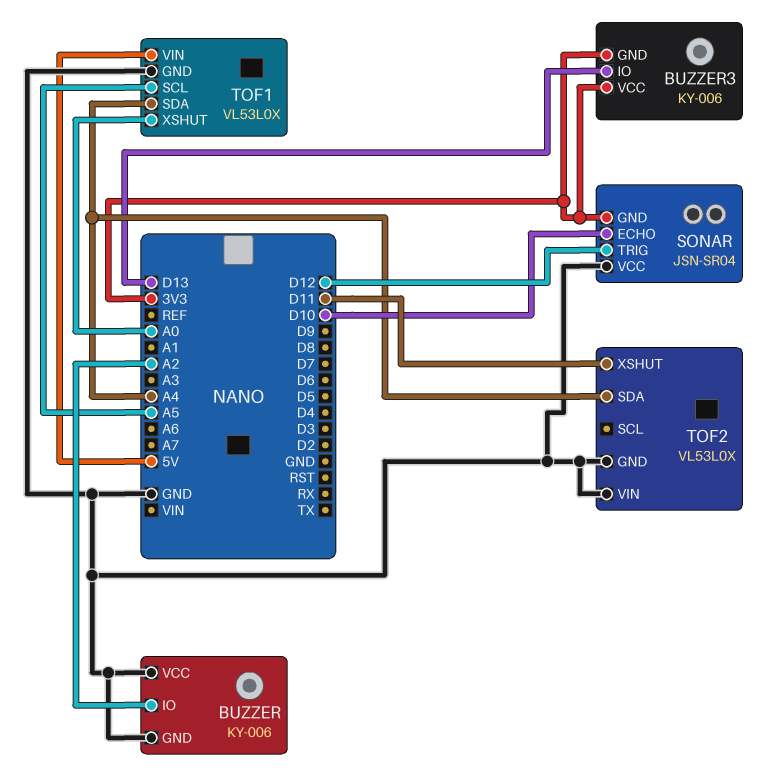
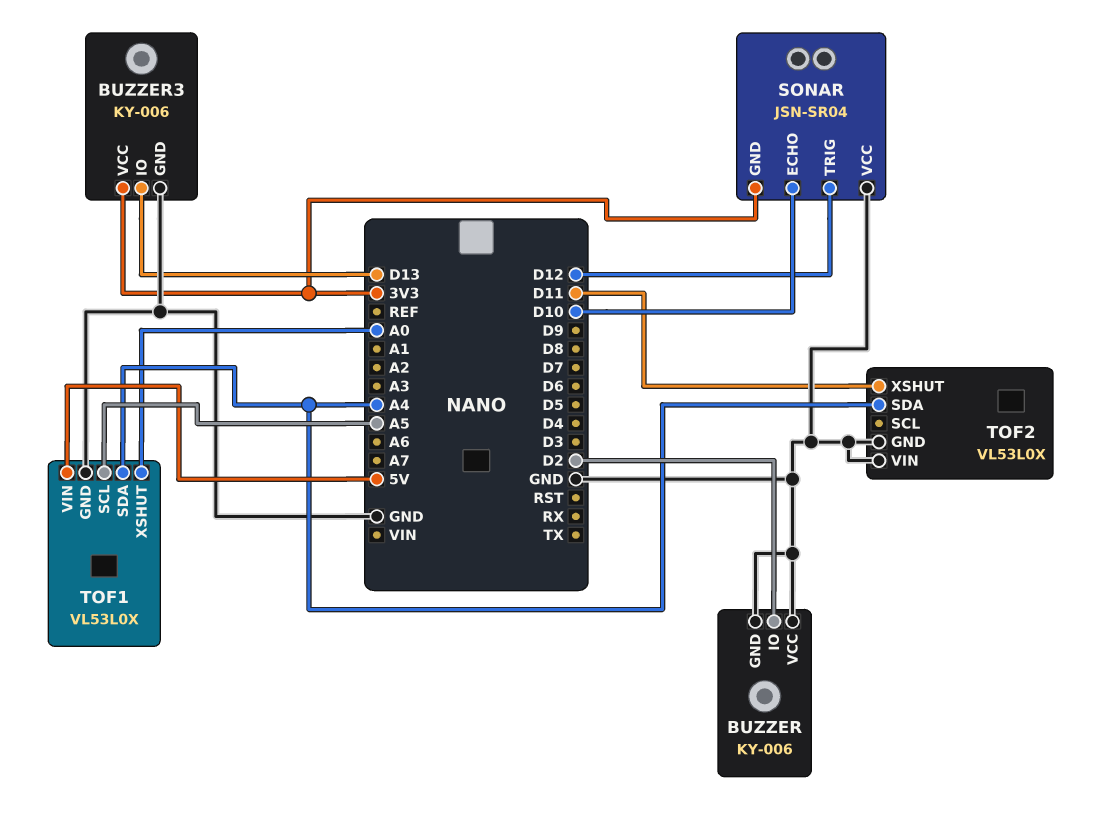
BUZZER pin IO: A2 -> D2
BUZZER3 pin GND: 3V3 -> GND

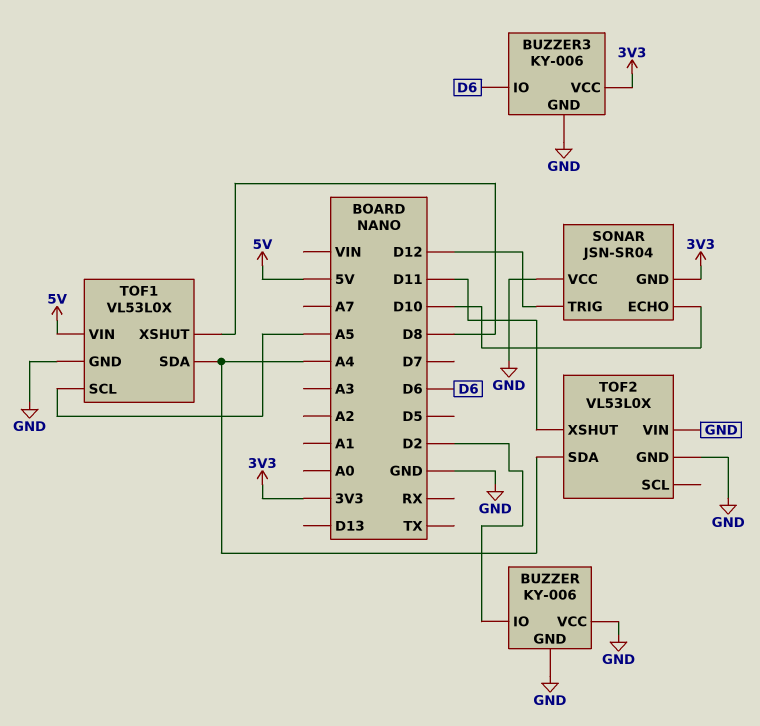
BUZZER3 pin IO: D13 -> D6
TOF1 pin XSHUT: A0 -> D8

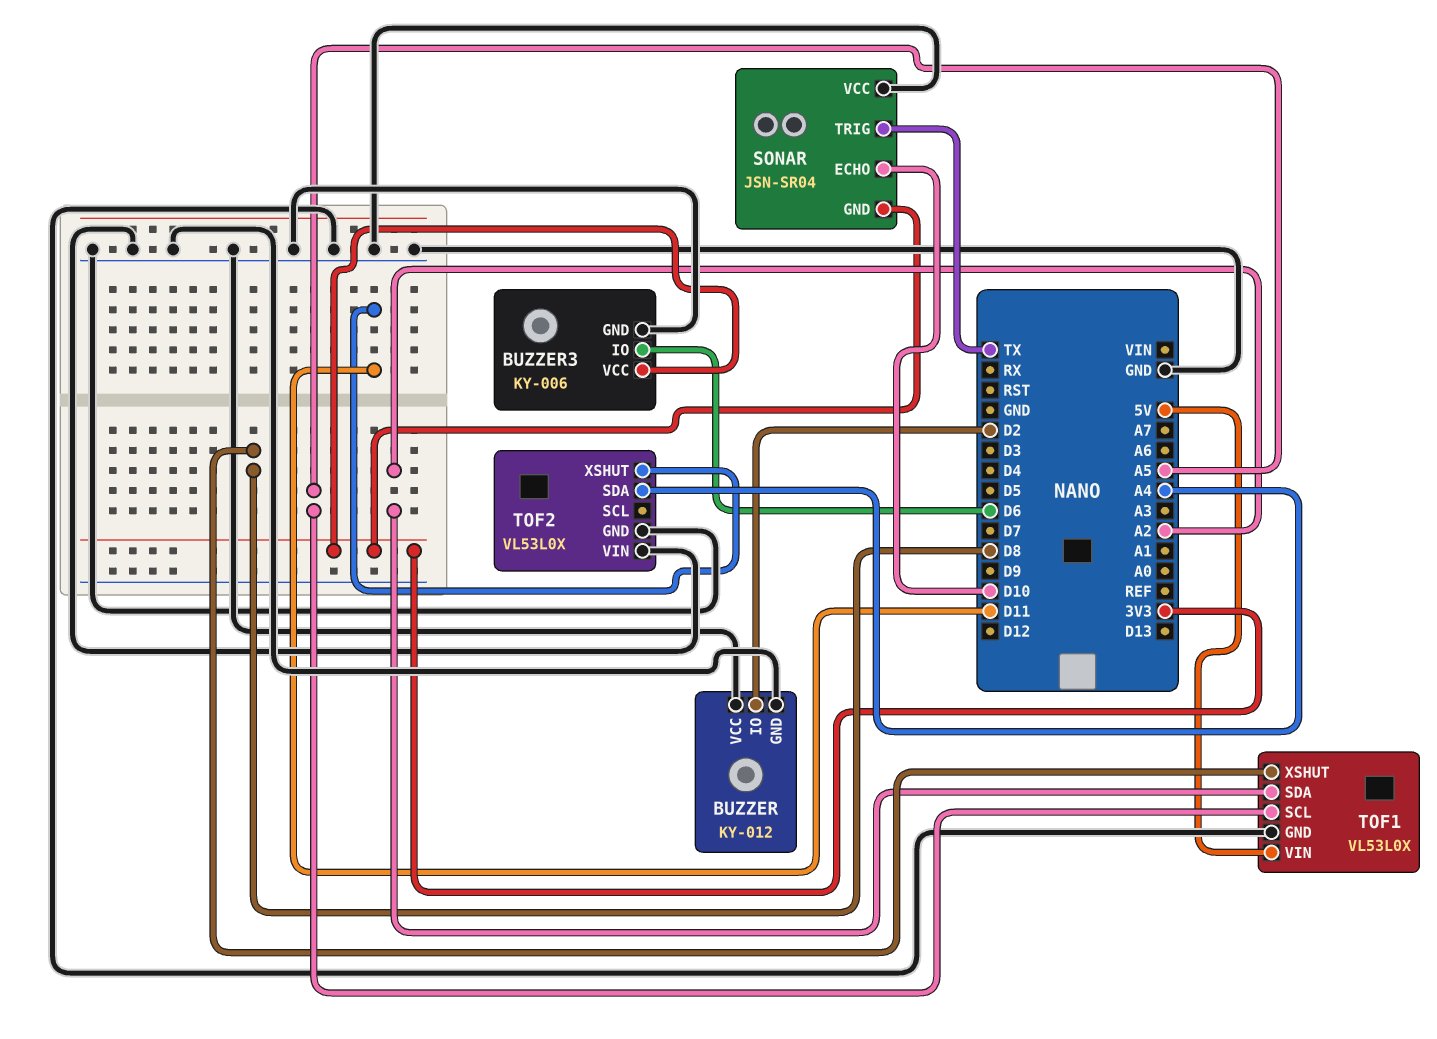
BUZZER: KY-006 -> KY-012
SONAR pin TRIG: D12 -> TX
TOF1 pin SDA: A4 -> A2

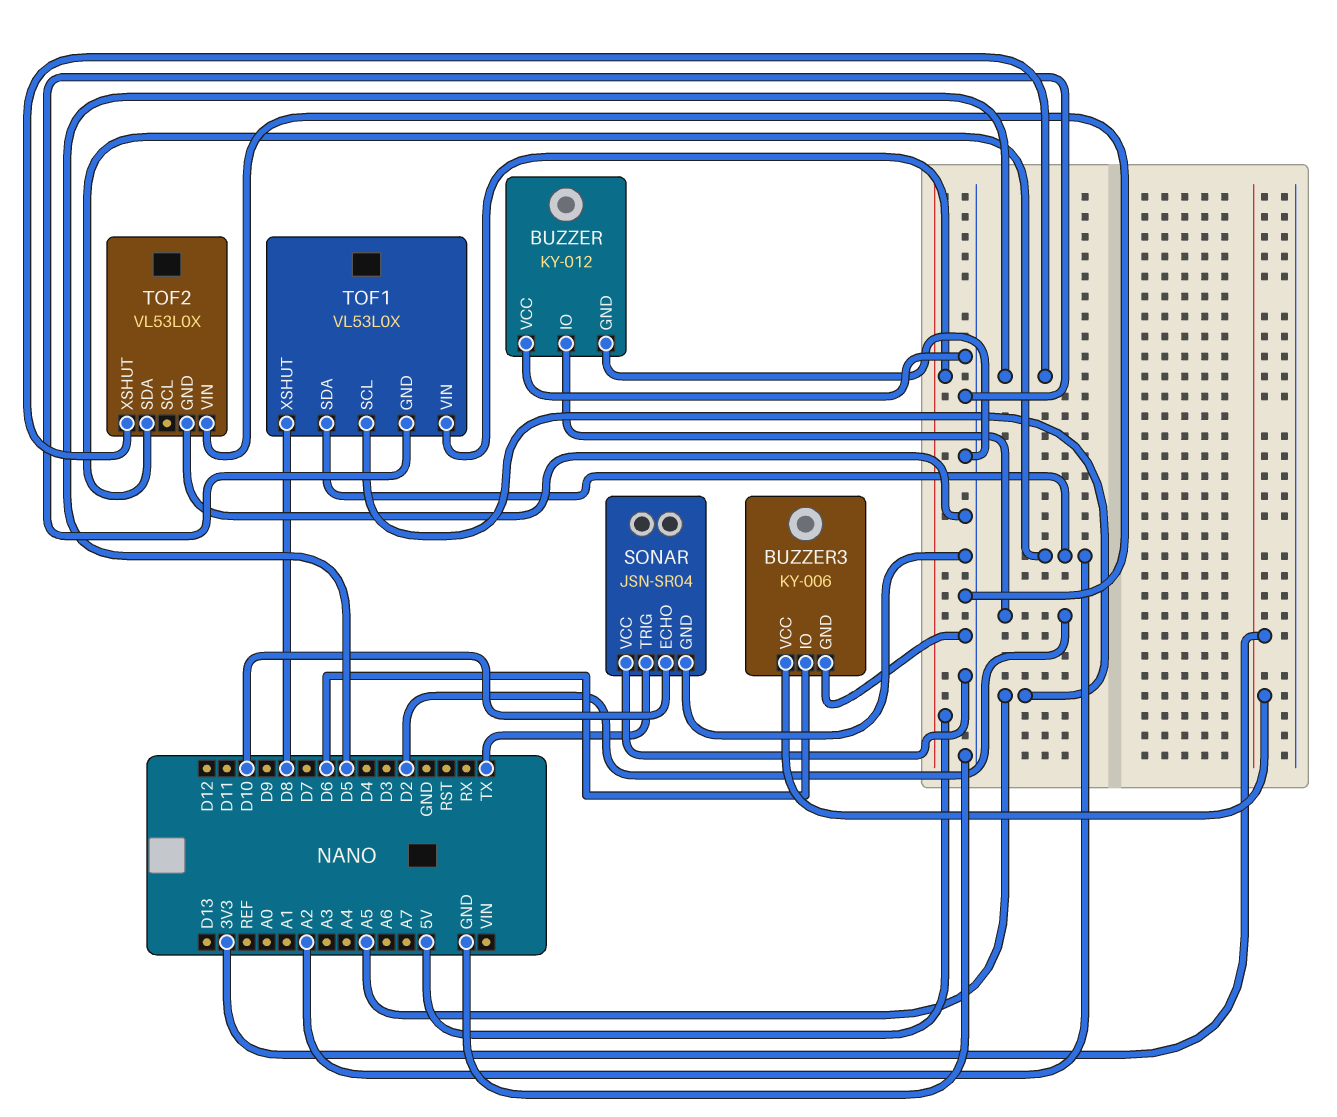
SONAR pin GND: 3V3 -> GND
TOF2 pin SDA: A4 -> A2
TOF2 pin XSHUT: D11 -> D5

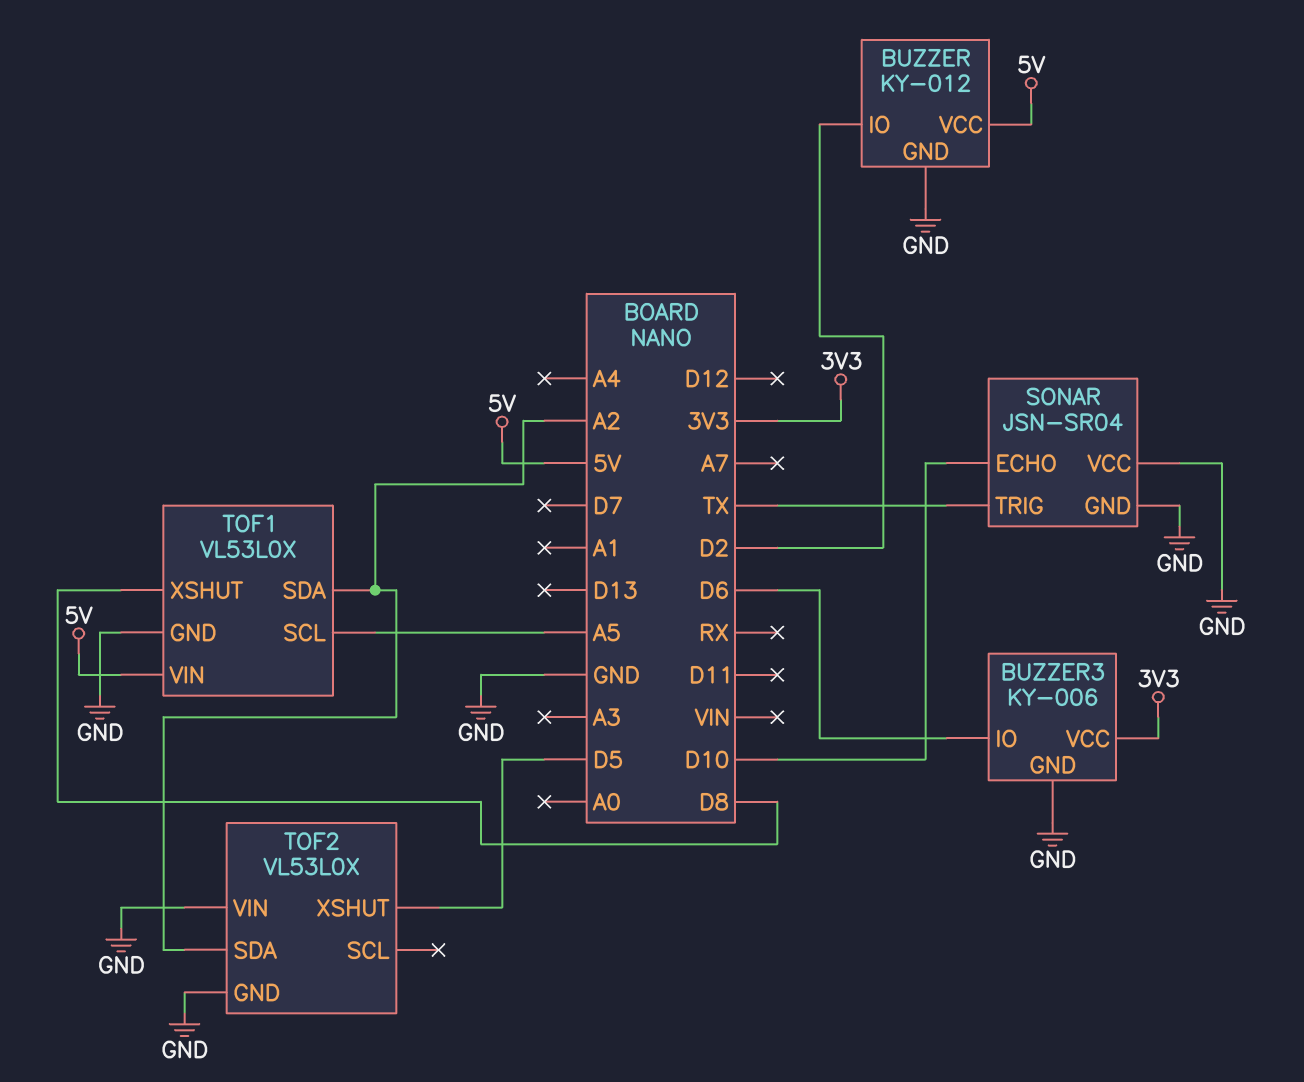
BUZZER pin VCC: GND -> 5V

